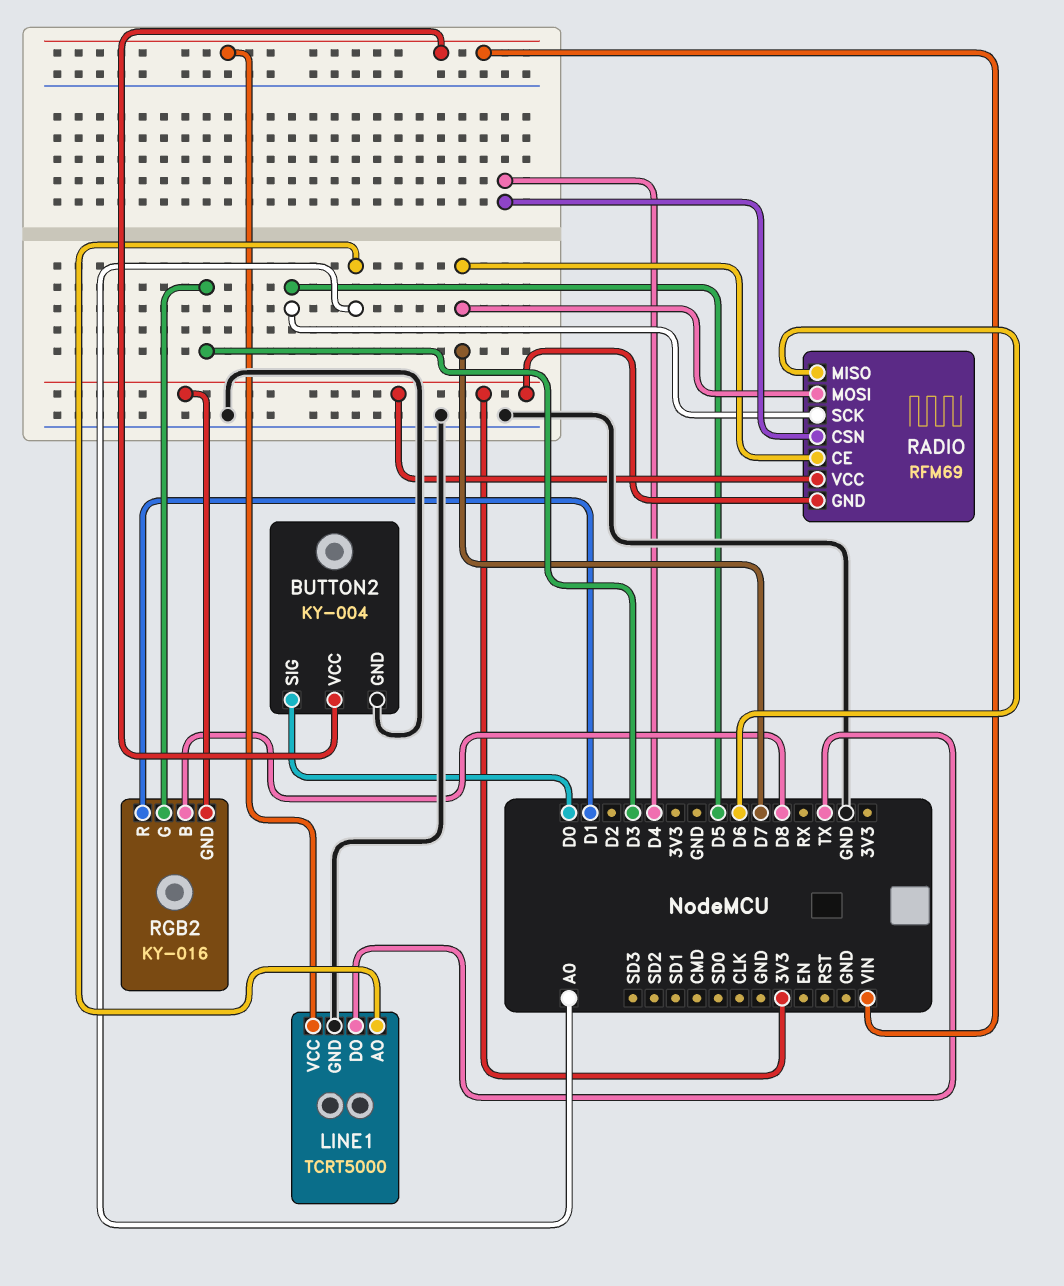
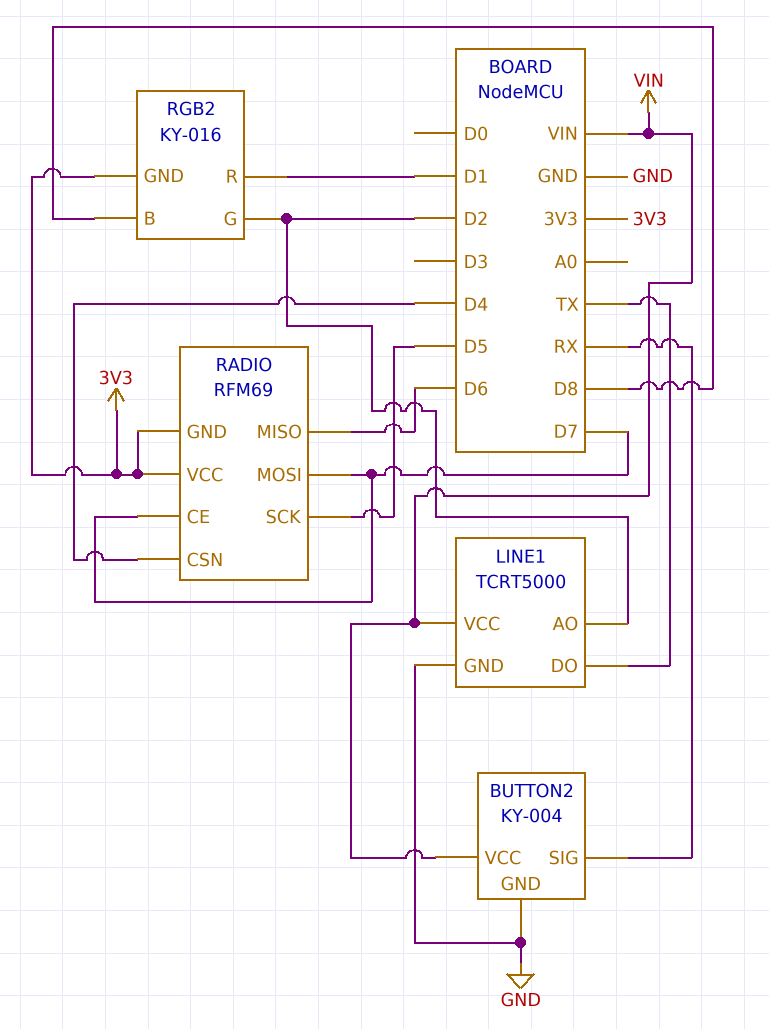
BUTTON2 pin SIG: D0 -> RX
LINE1 pin AO: A0 -> D2
RGB2 pin G: D3 -> D2

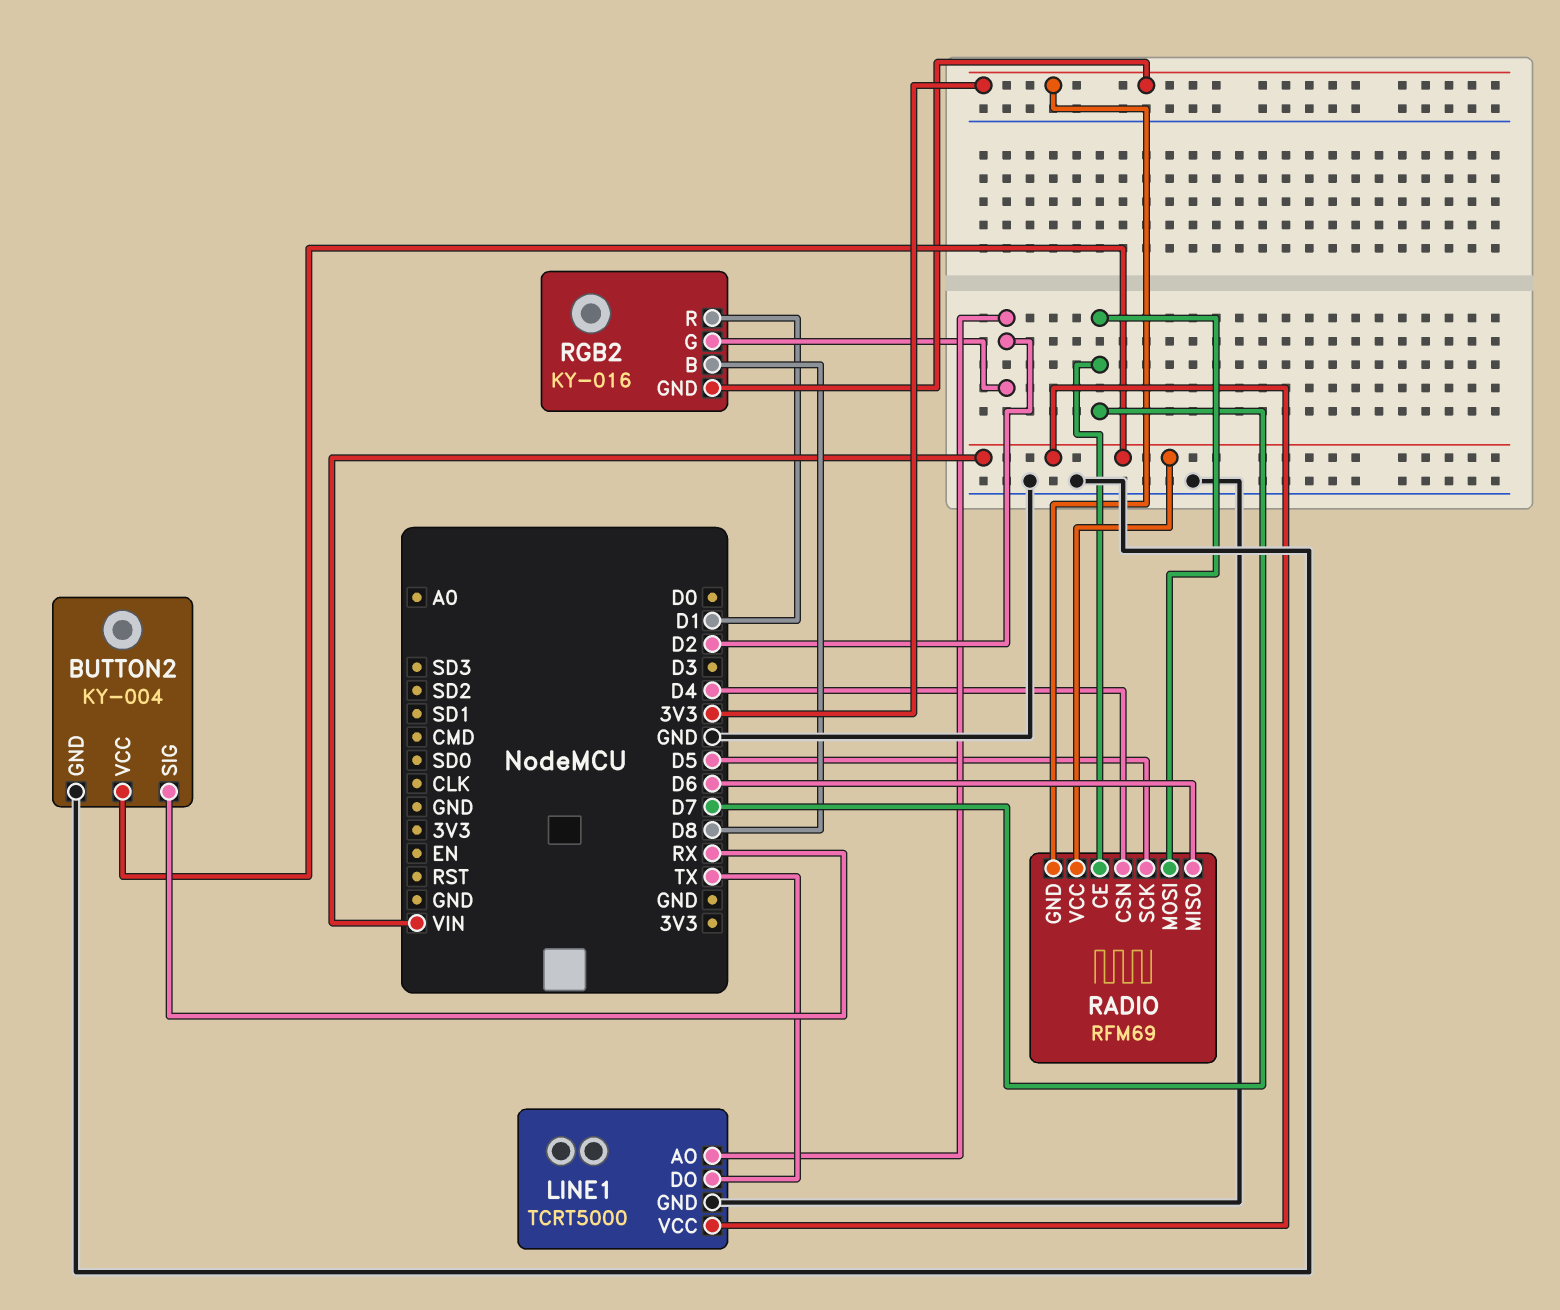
RADIO pin VCC: 3V3 -> VIN

